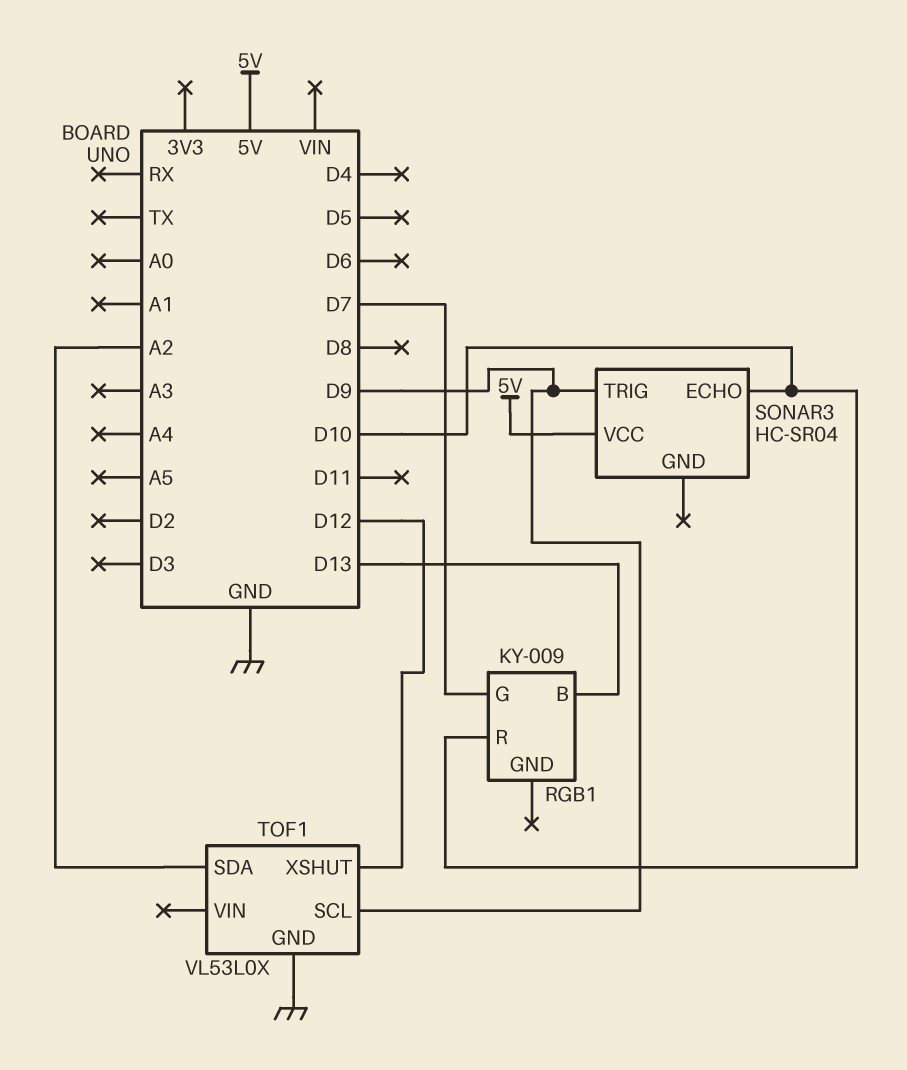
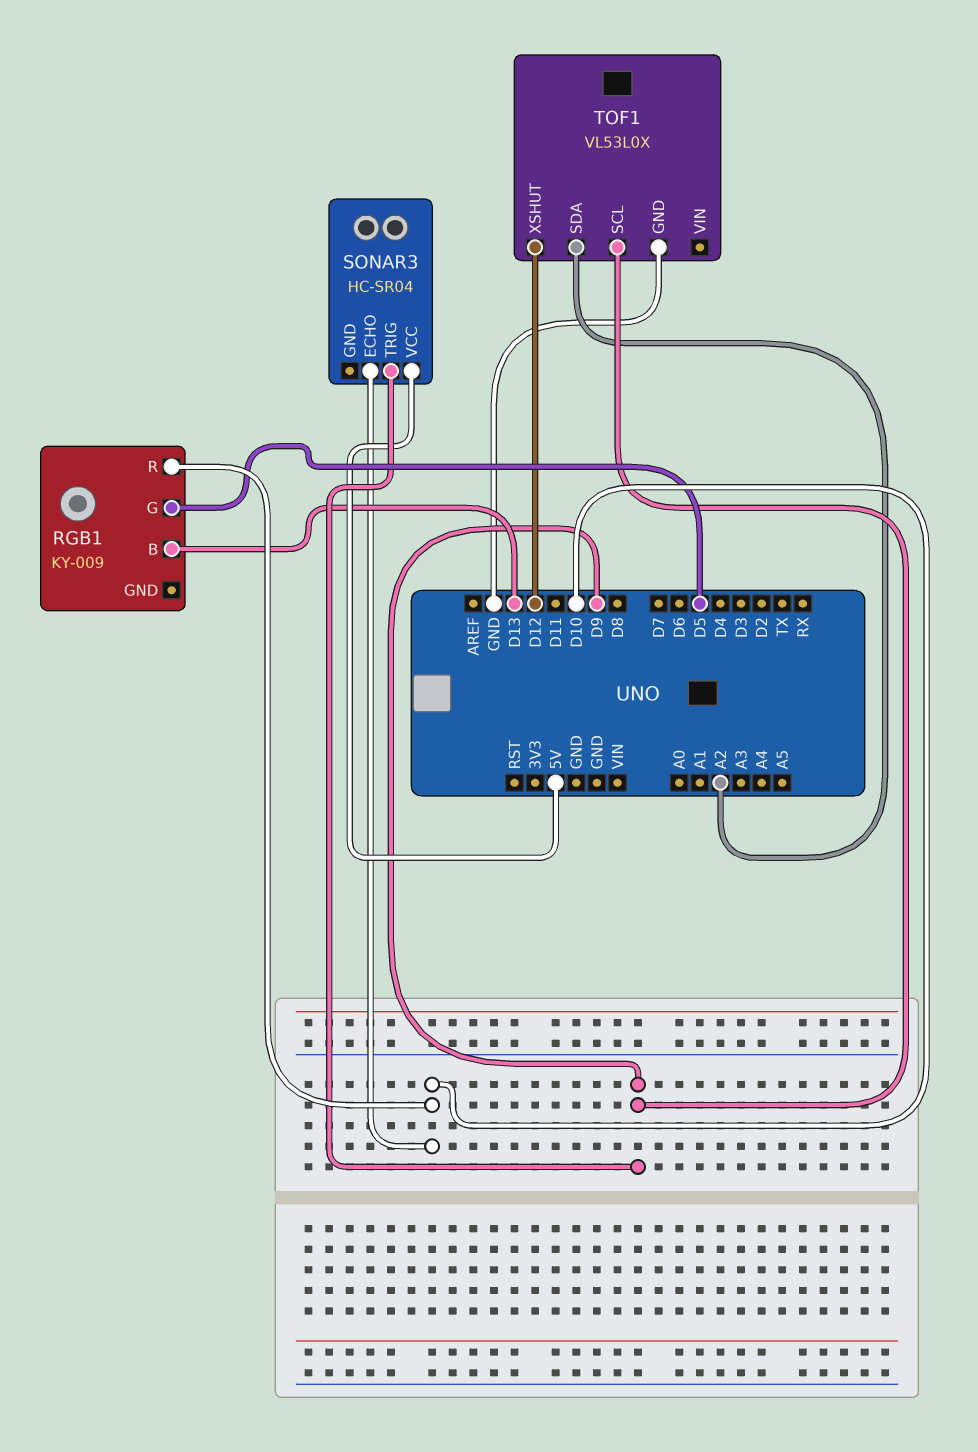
RGB1 pin G: D7 -> D5

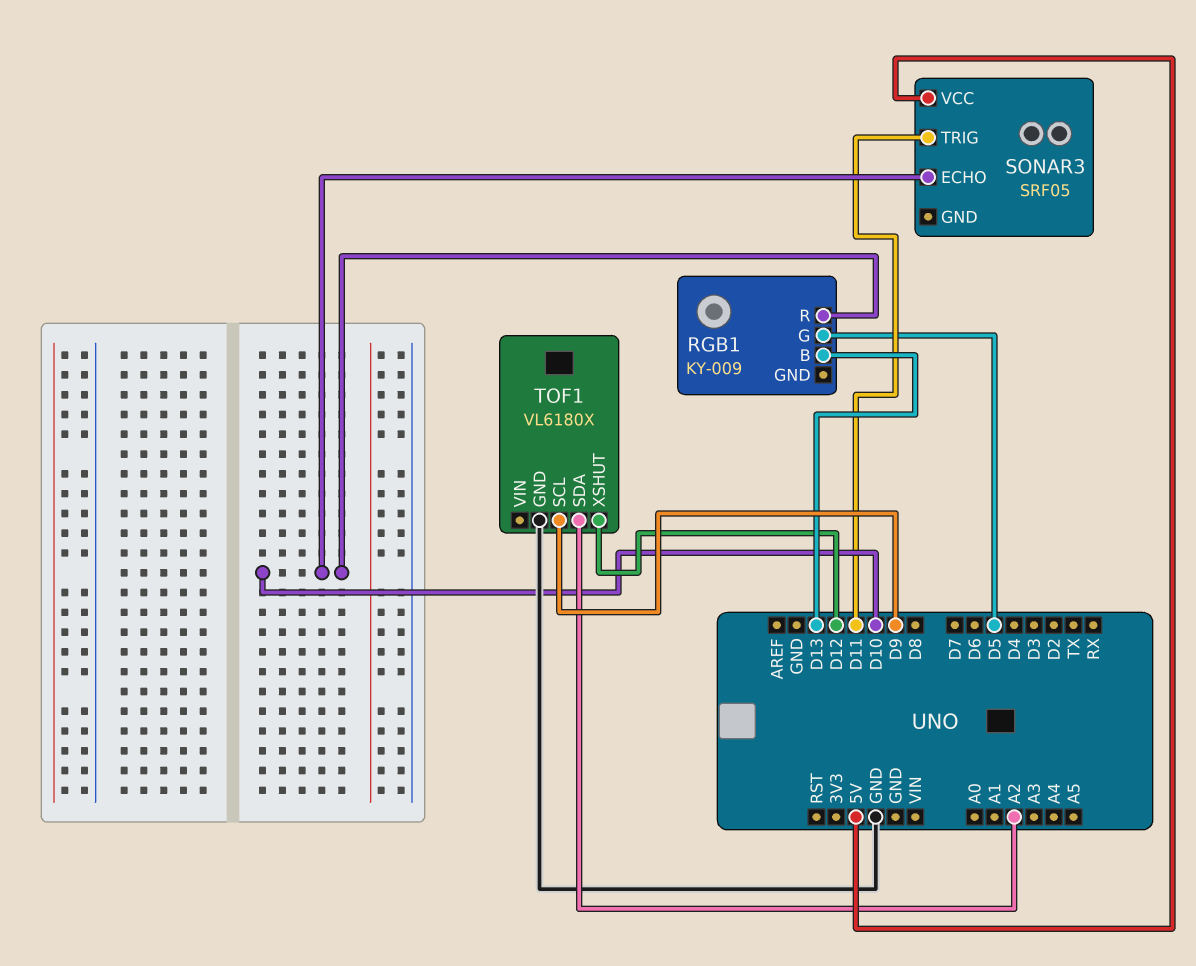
SONAR3: HC-SR04 -> SRF05
SONAR3 pin TRIG: D9 -> D11
TOF1: VL53L0X -> VL6180X

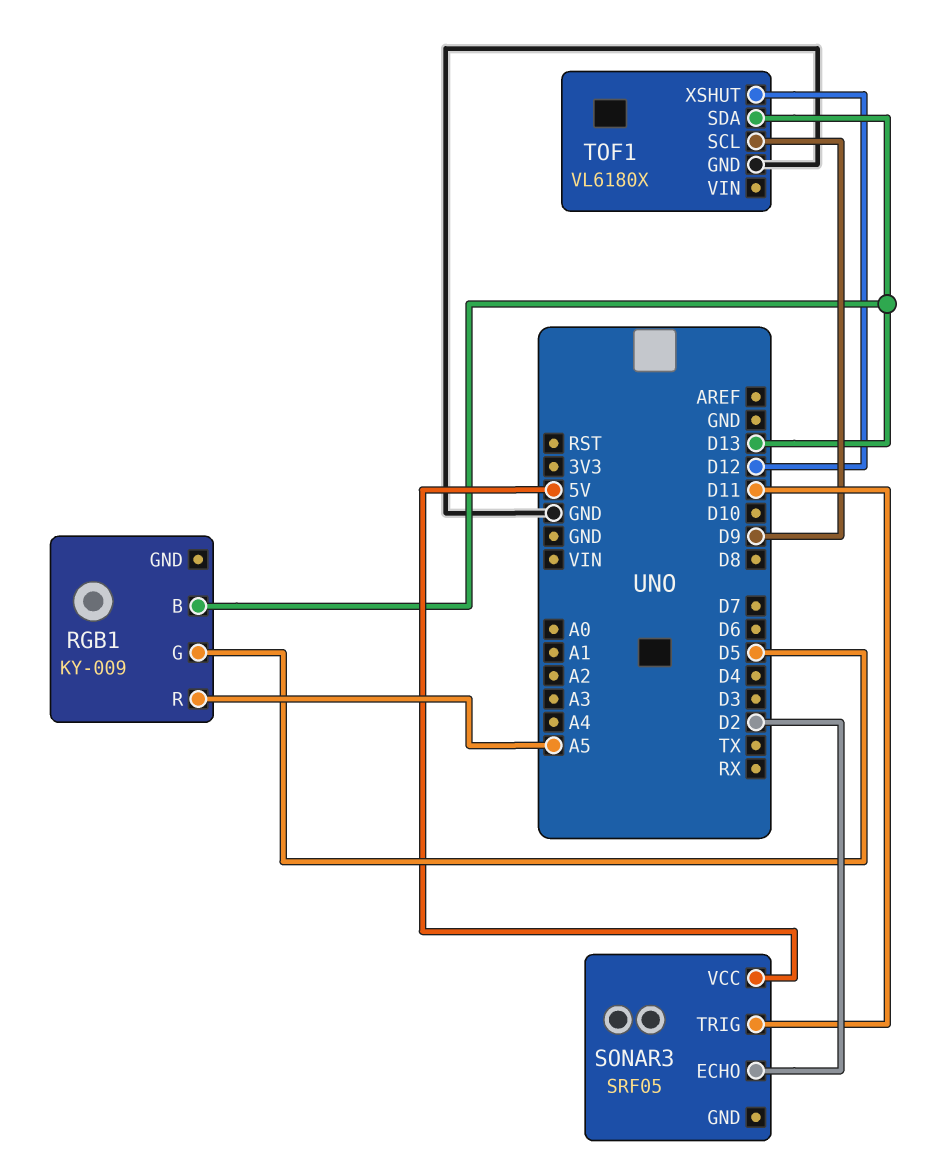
RGB1 pin R: D10 -> A5
SONAR3 pin ECHO: D10 -> D2
TOF1 pin SDA: A2 -> D13

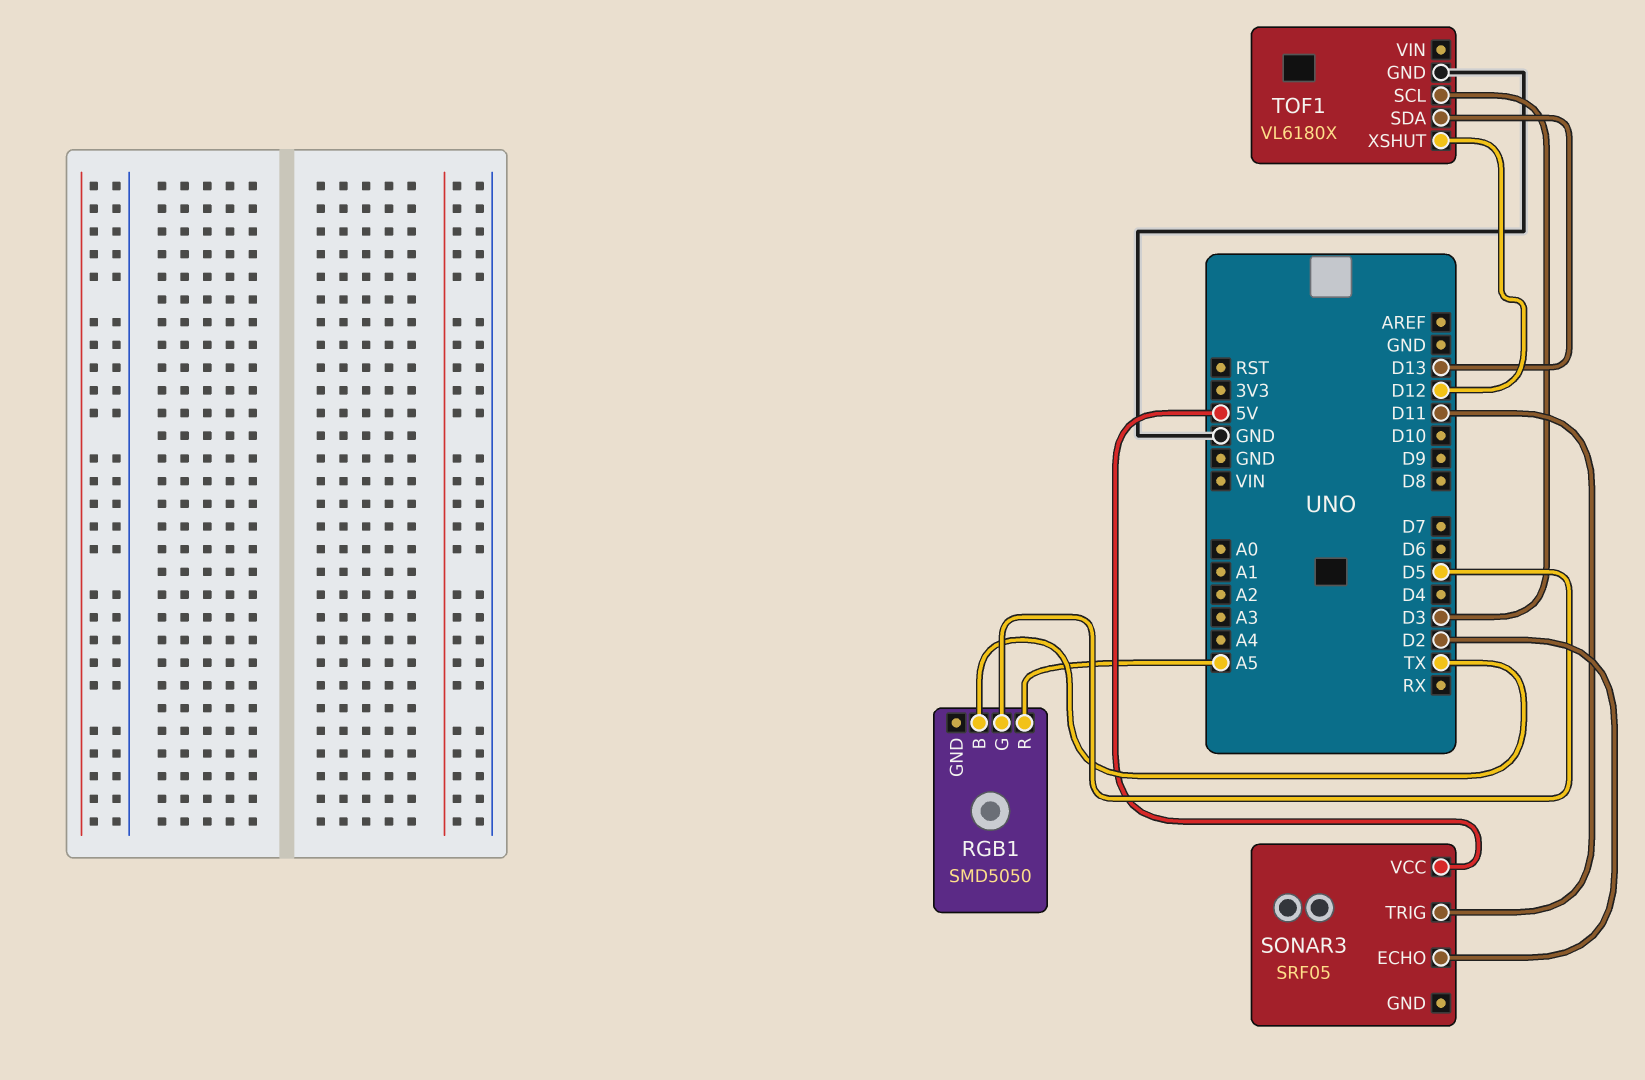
RGB1: KY-009 -> SMD5050
RGB1 pin B: D13 -> TX
TOF1 pin SCL: D9 -> D3

